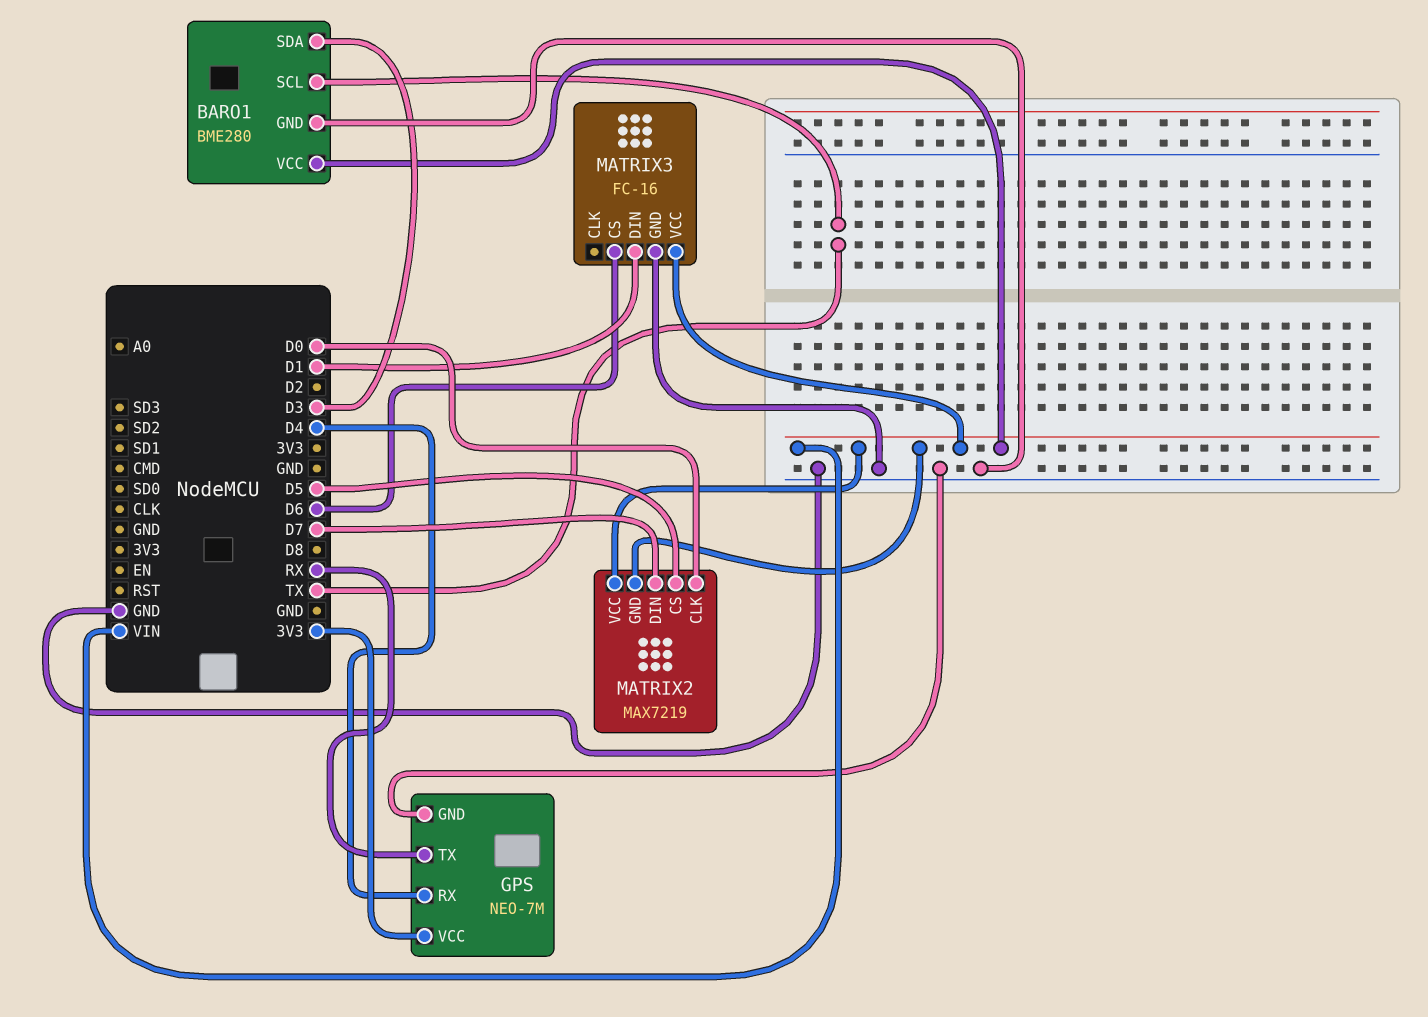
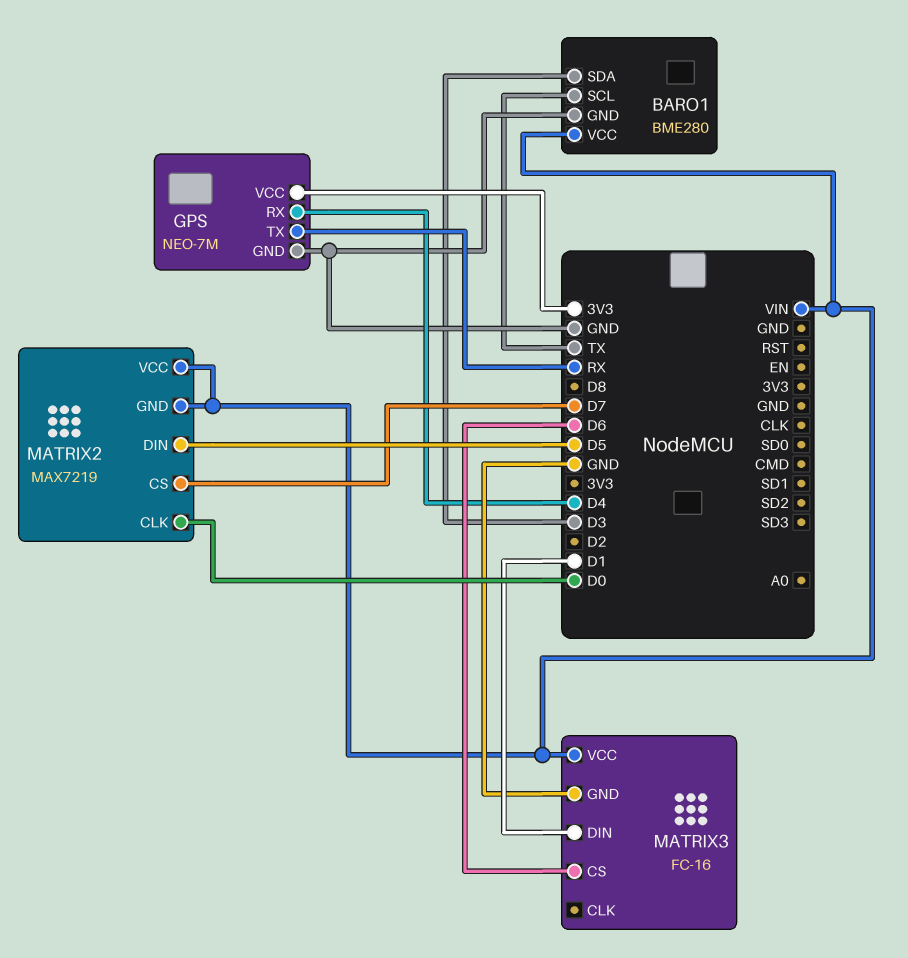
MATRIX2 pin CS: D5 -> D7
MATRIX2 pin DIN: D7 -> D5

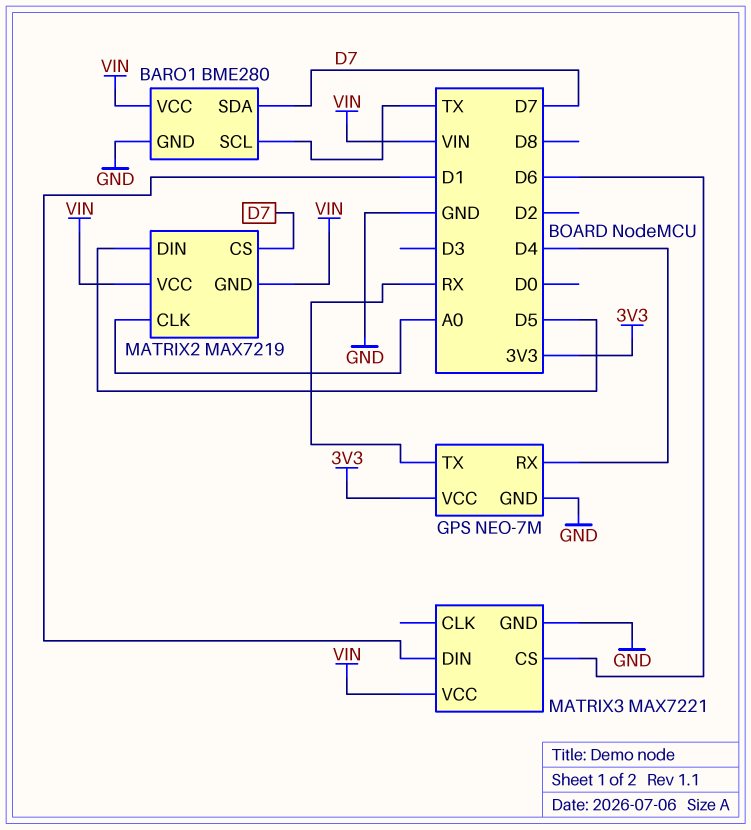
BARO1 pin SDA: D3 -> D7
MATRIX2 pin CLK: D0 -> A0
MATRIX3: FC-16 -> MAX7221

